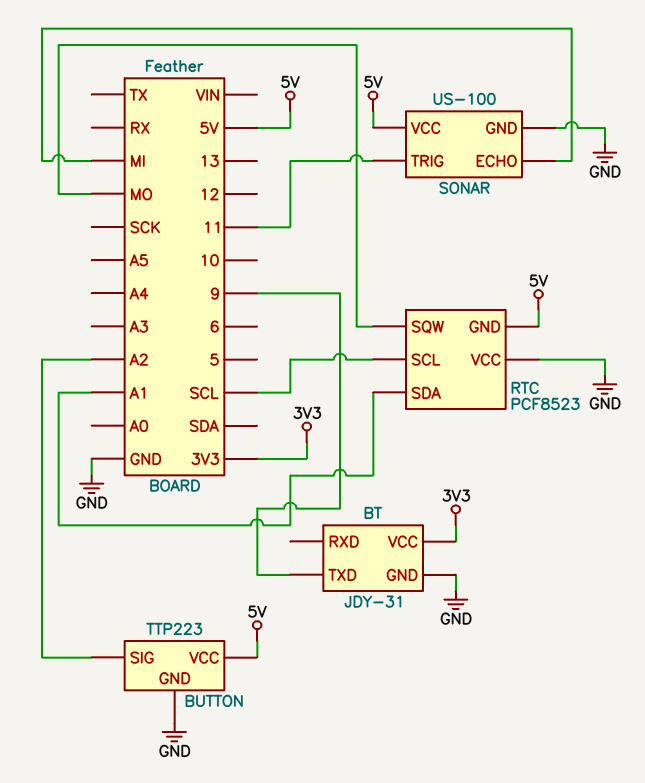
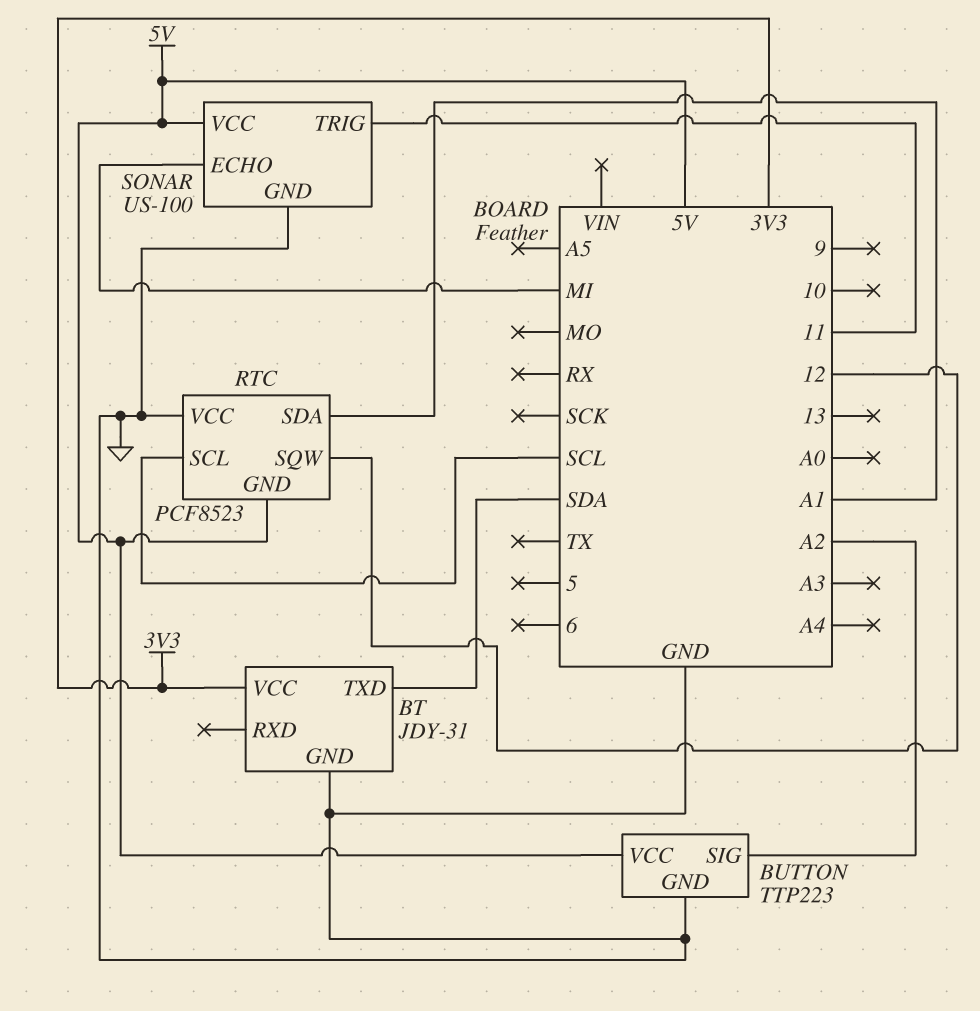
BT pin TXD: 9 -> SDA
RTC pin SQW: MO -> 12

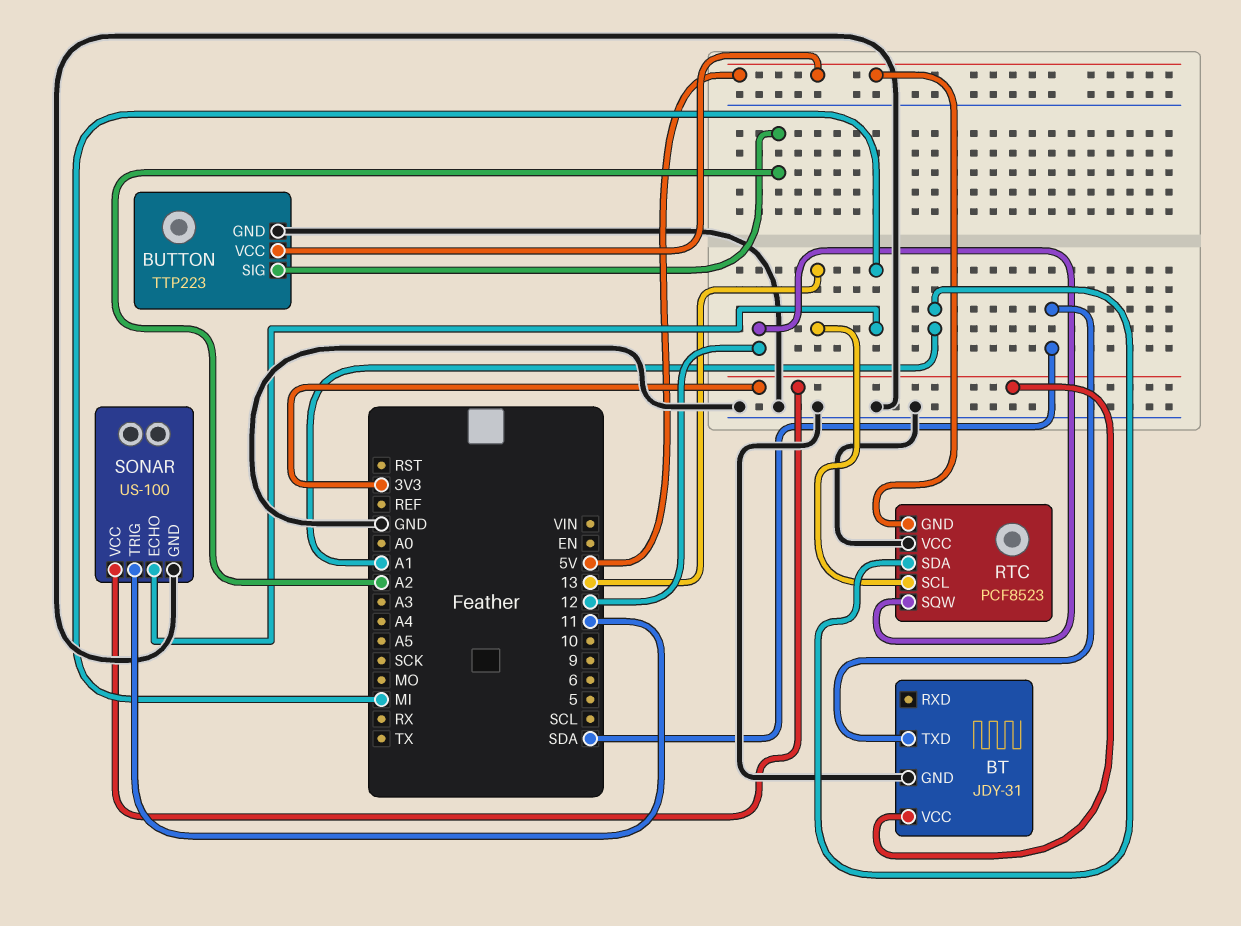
RTC pin SCL: SCL -> 13
SONAR pin VCC: 5V -> 3V3

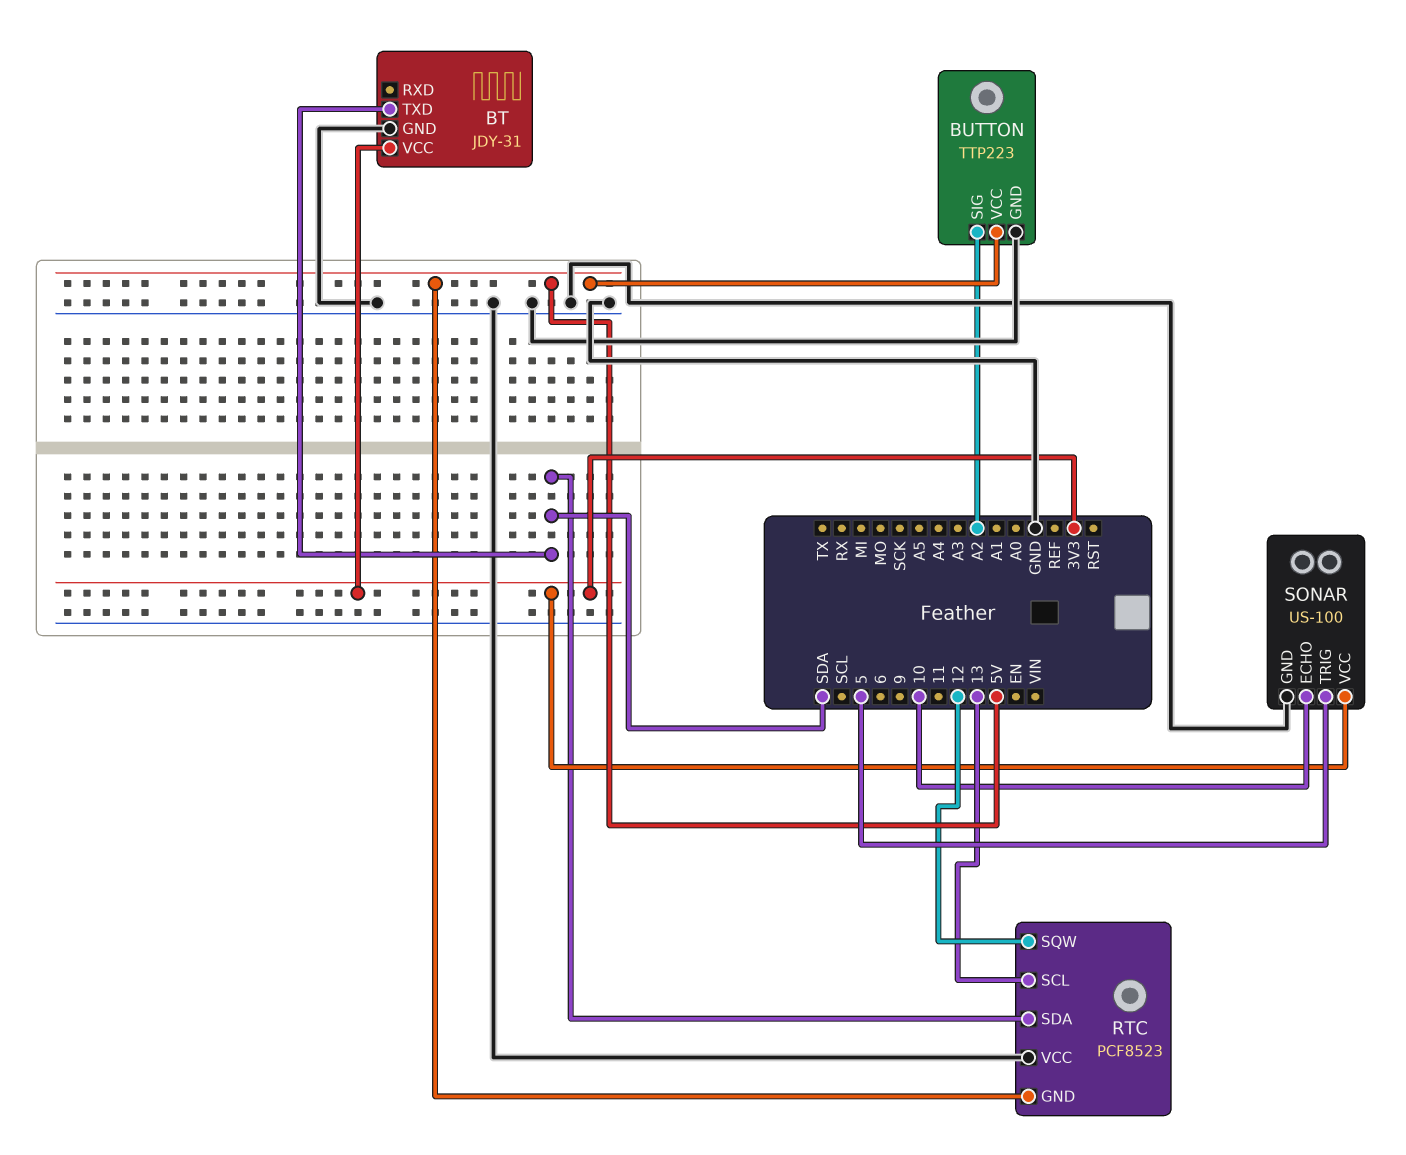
RTC pin SDA: A1 -> SDA
SONAR pin ECHO: MI -> 10
SONAR pin TRIG: 11 -> 5

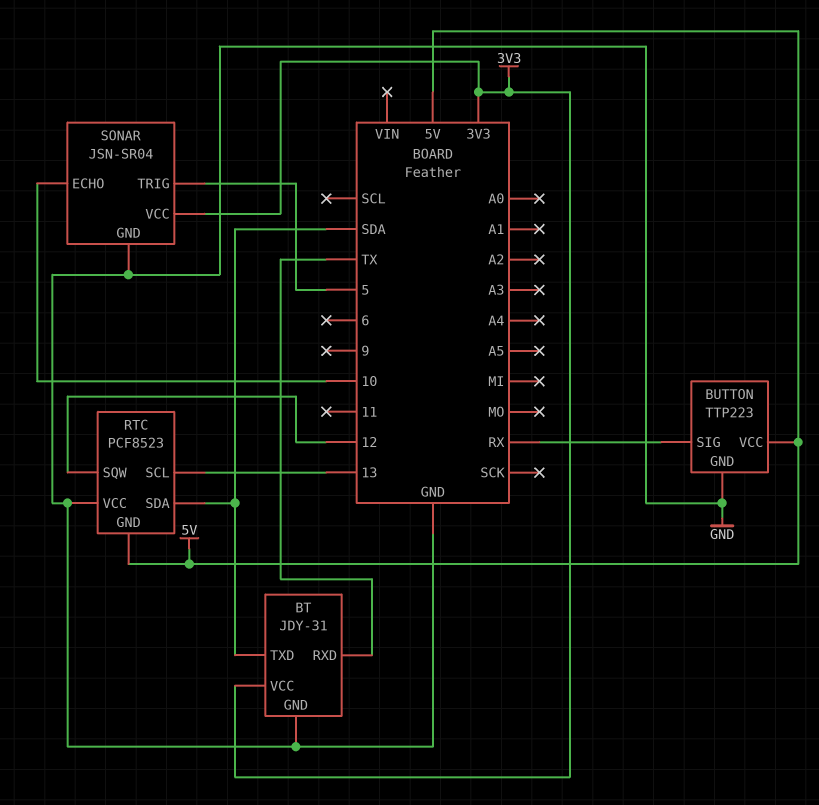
BT pin RXD: none -> TX
BUTTON pin SIG: A2 -> RX
SONAR: US-100 -> JSN-SR04

